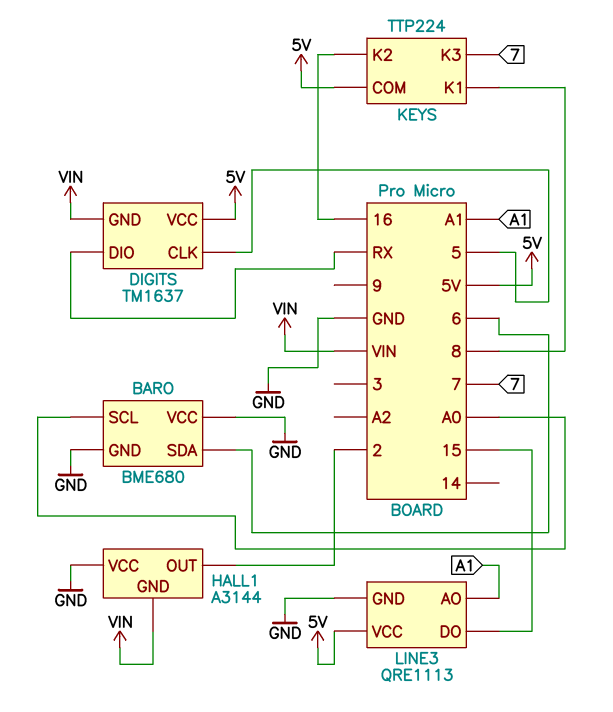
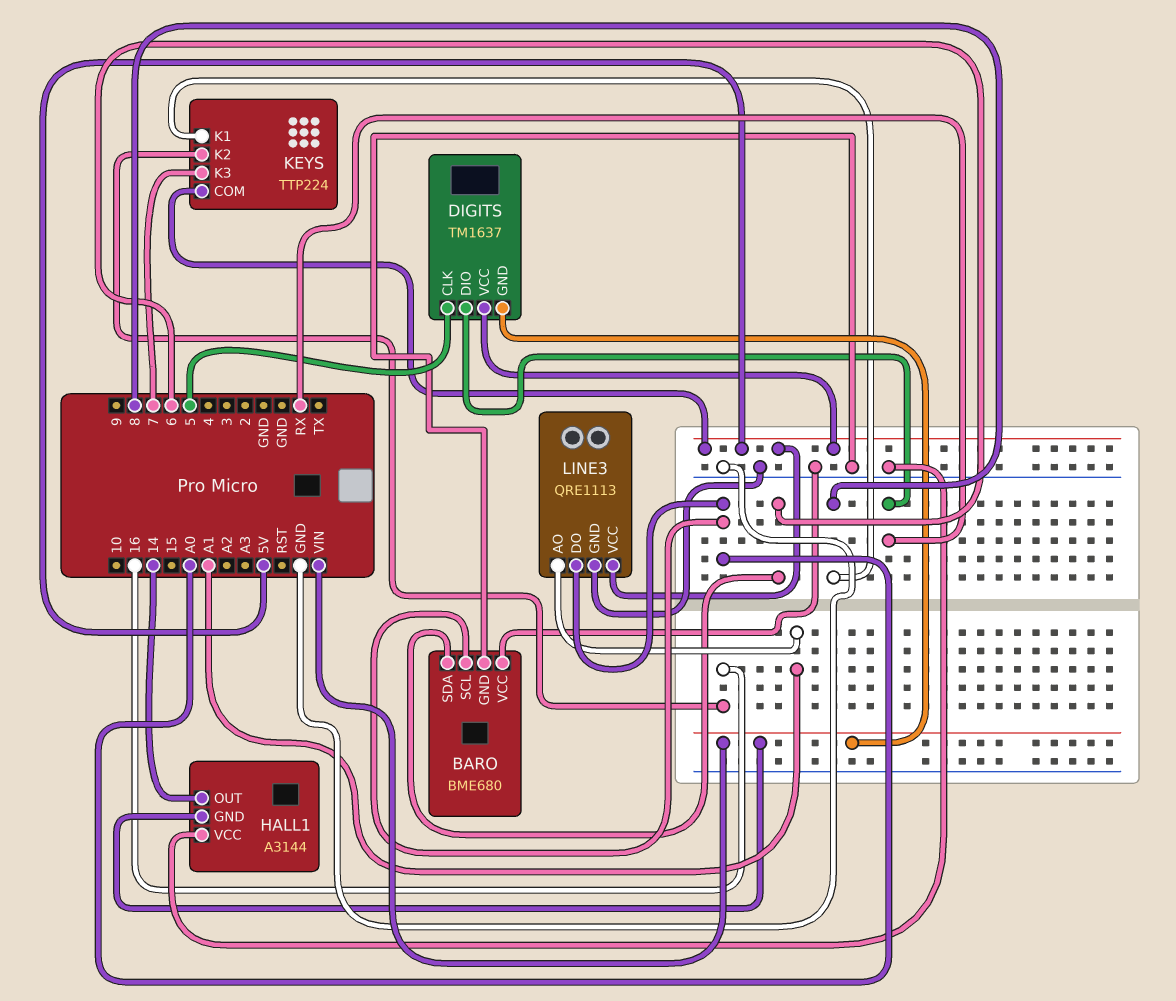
HALL1 pin OUT: 2 -> 14
LINE3 pin DO: 15 -> A0

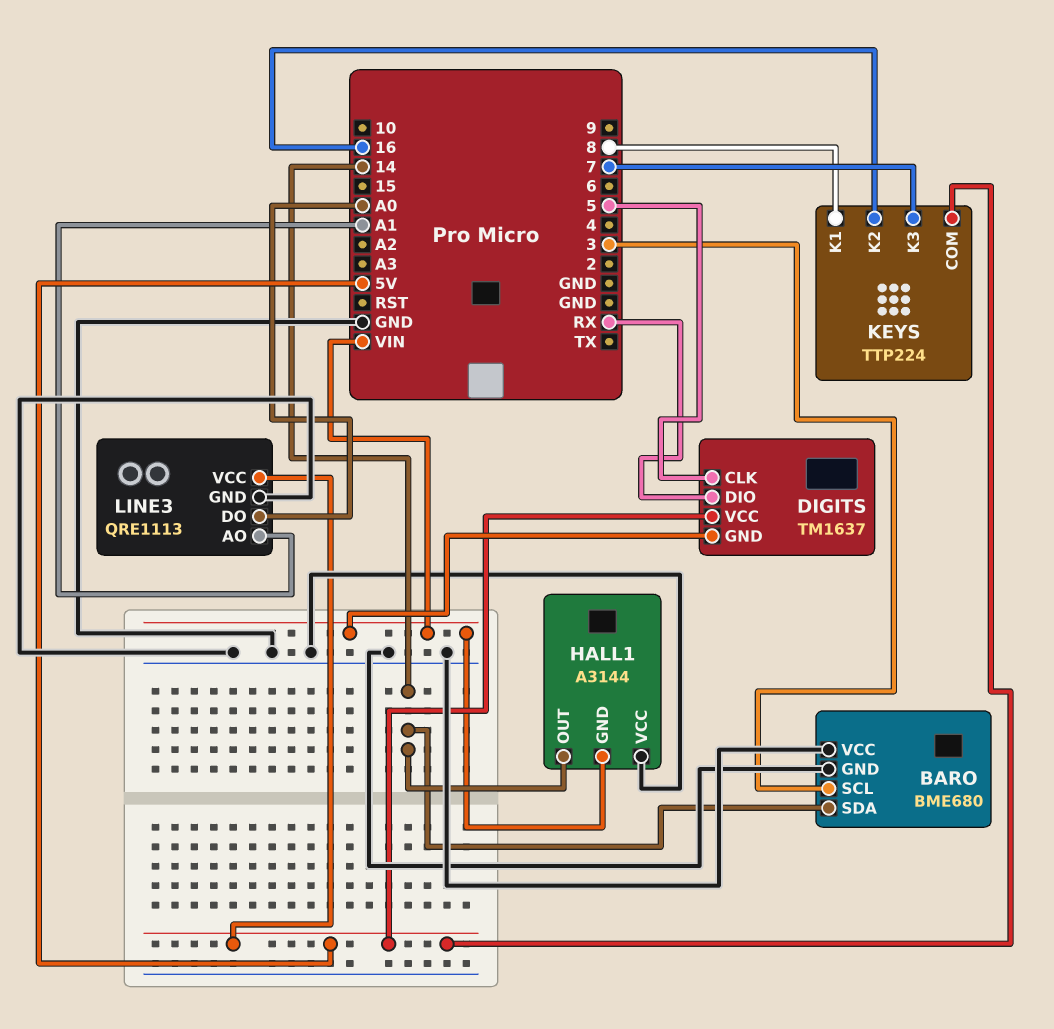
BARO pin SCL: A0 -> 3
BARO pin SDA: 6 -> 14

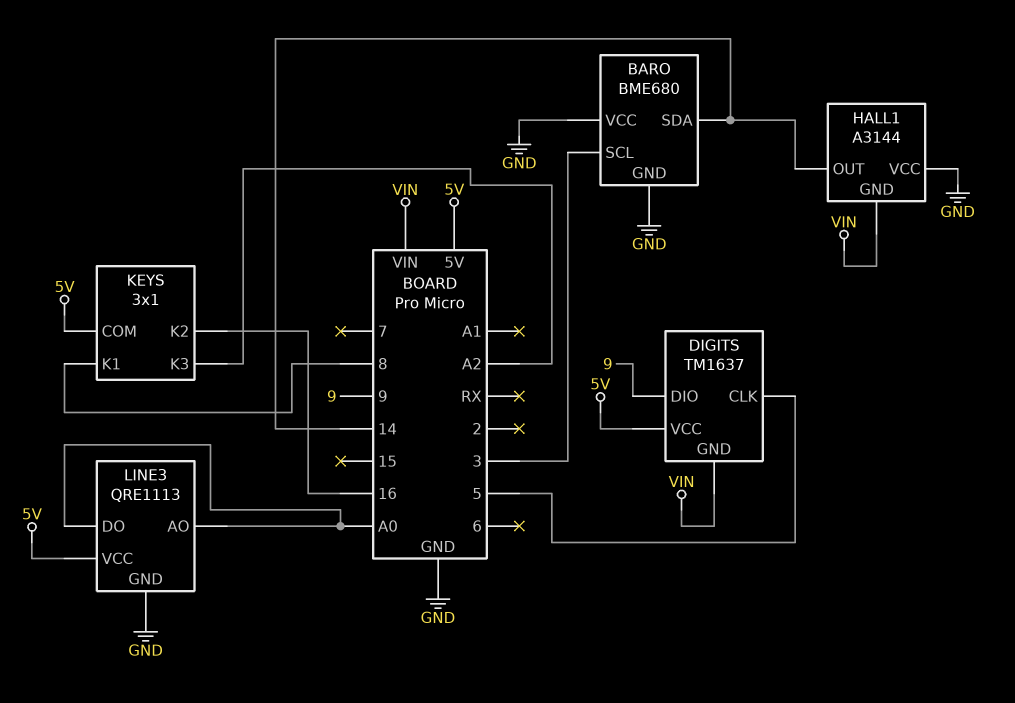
DIGITS pin DIO: RX -> 9
KEYS: TTP224 -> 3x1
KEYS pin K3: 7 -> A2
LINE3 pin AO: A1 -> A0

